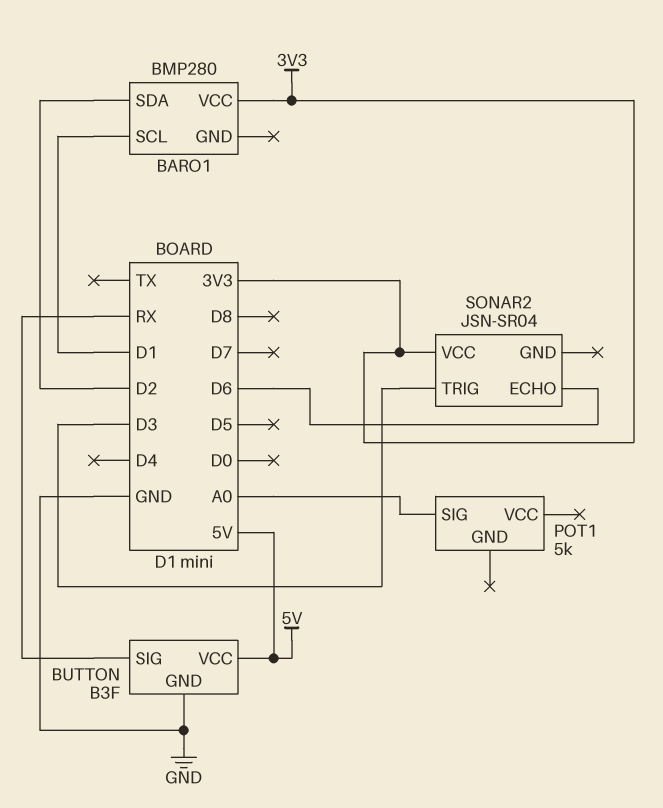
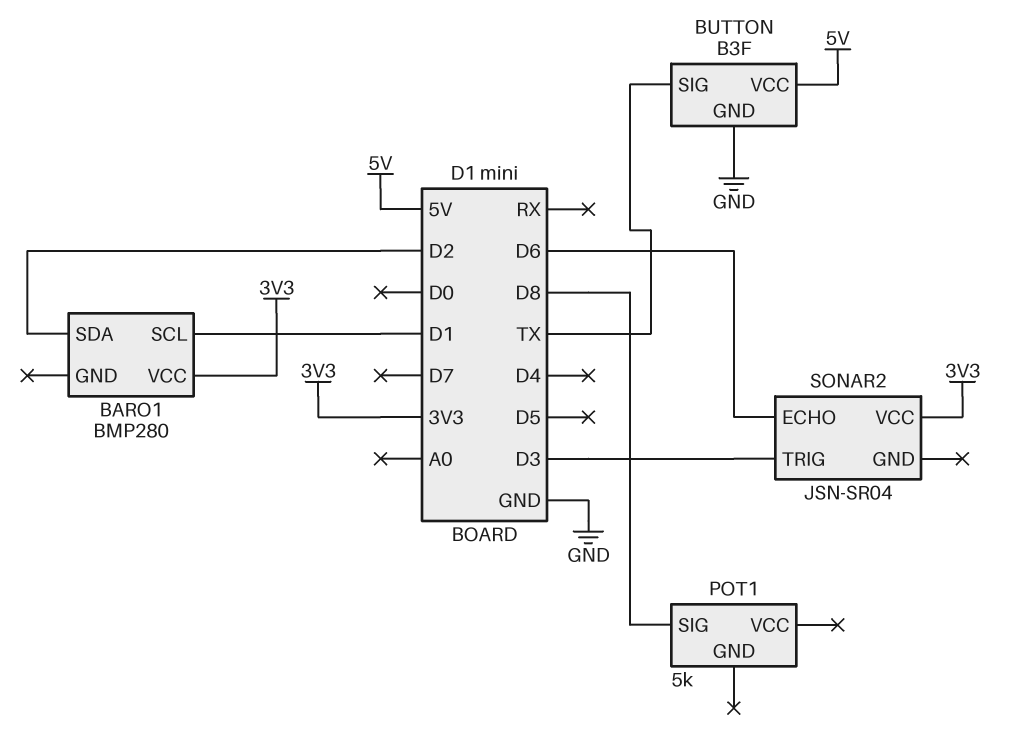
BUTTON pin SIG: RX -> TX
POT1 pin SIG: A0 -> D8

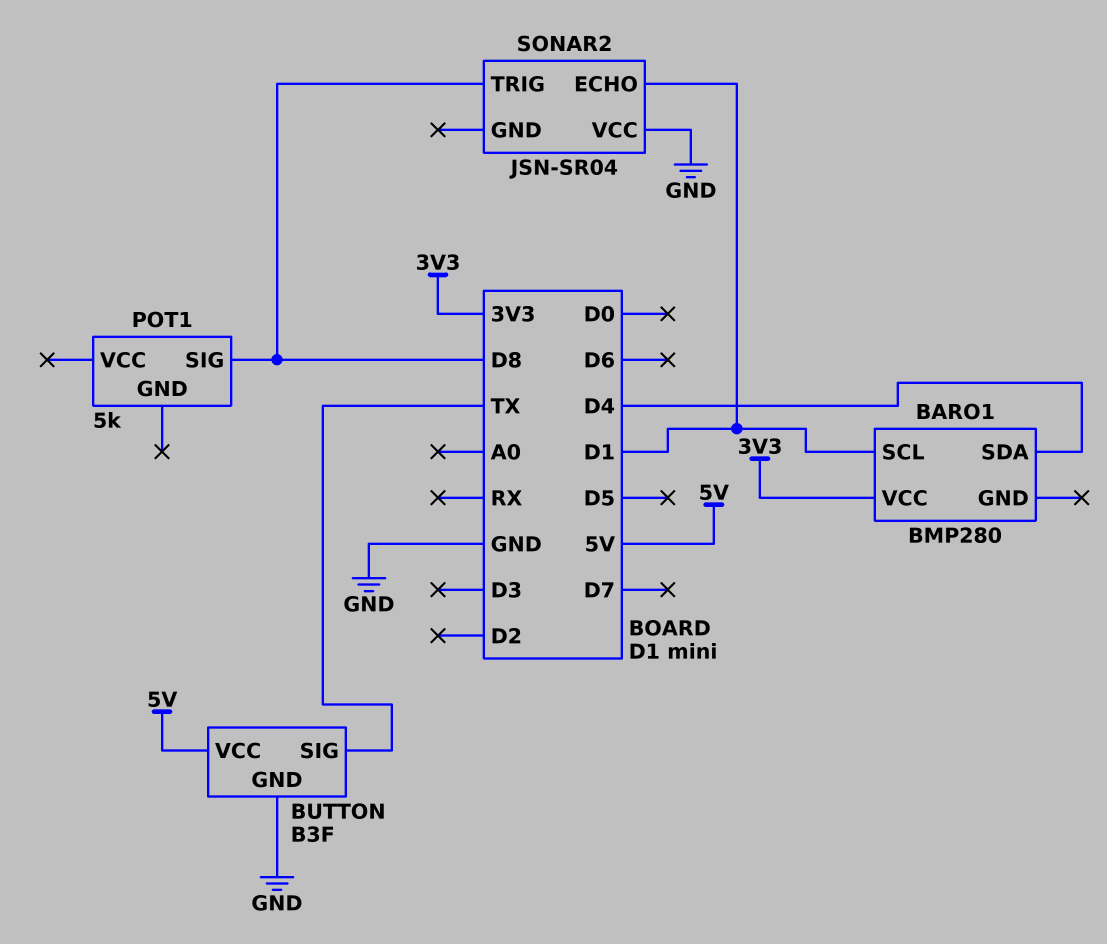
BARO1 pin SDA: D2 -> D4
SONAR2 pin ECHO: D6 -> D1
SONAR2 pin TRIG: D3 -> D8
SONAR2 pin VCC: 3V3 -> GND

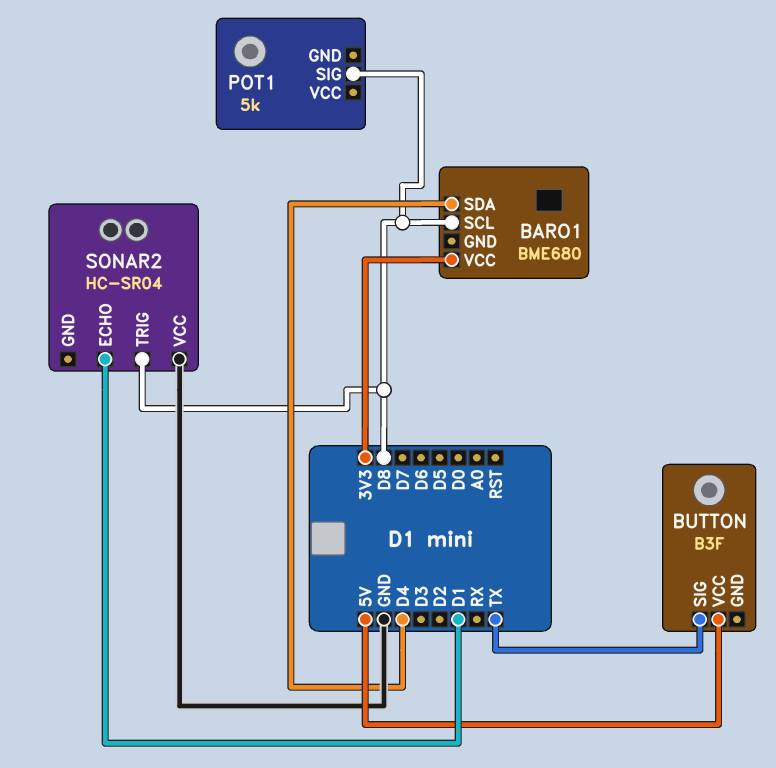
BARO1: BMP280 -> BME680
BARO1 pin SCL: D1 -> D8
BUTTON pin GND: GND -> none
SONAR2: JSN-SR04 -> HC-SR04

